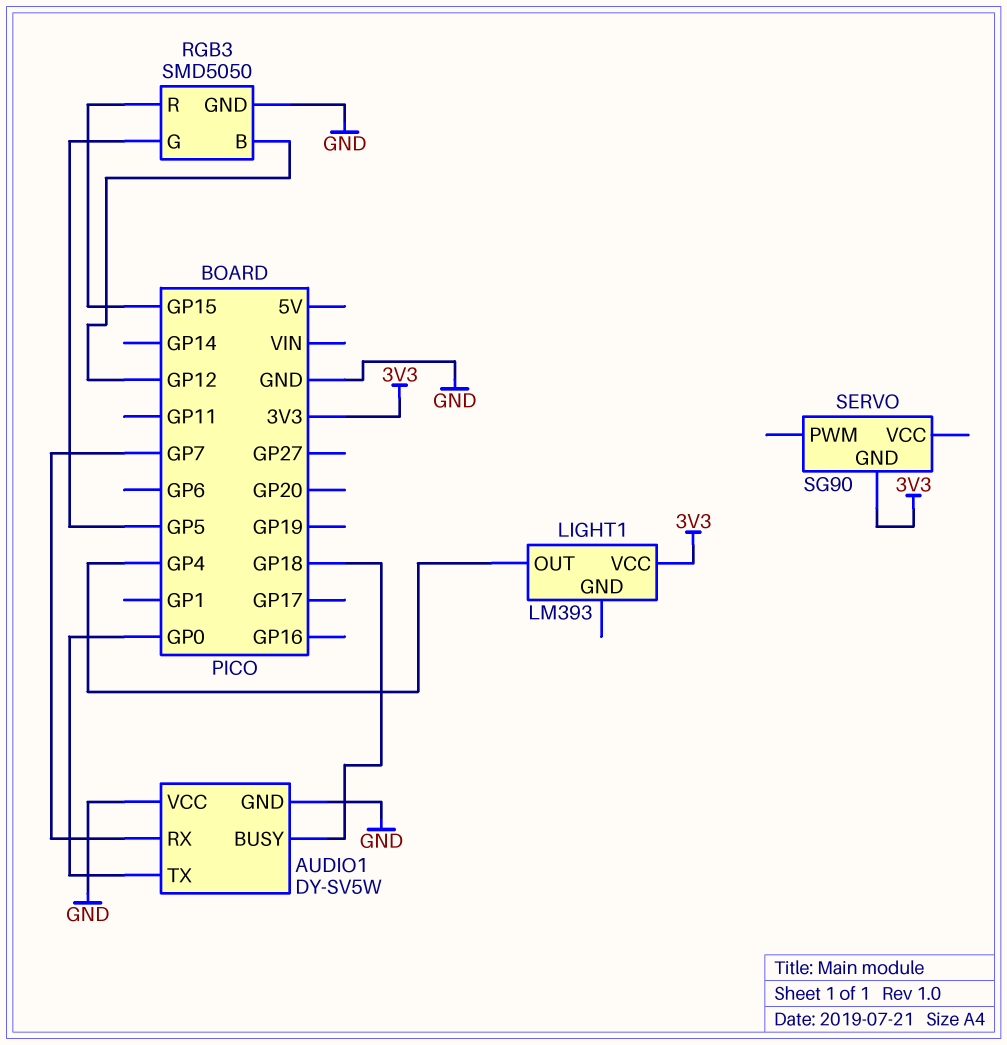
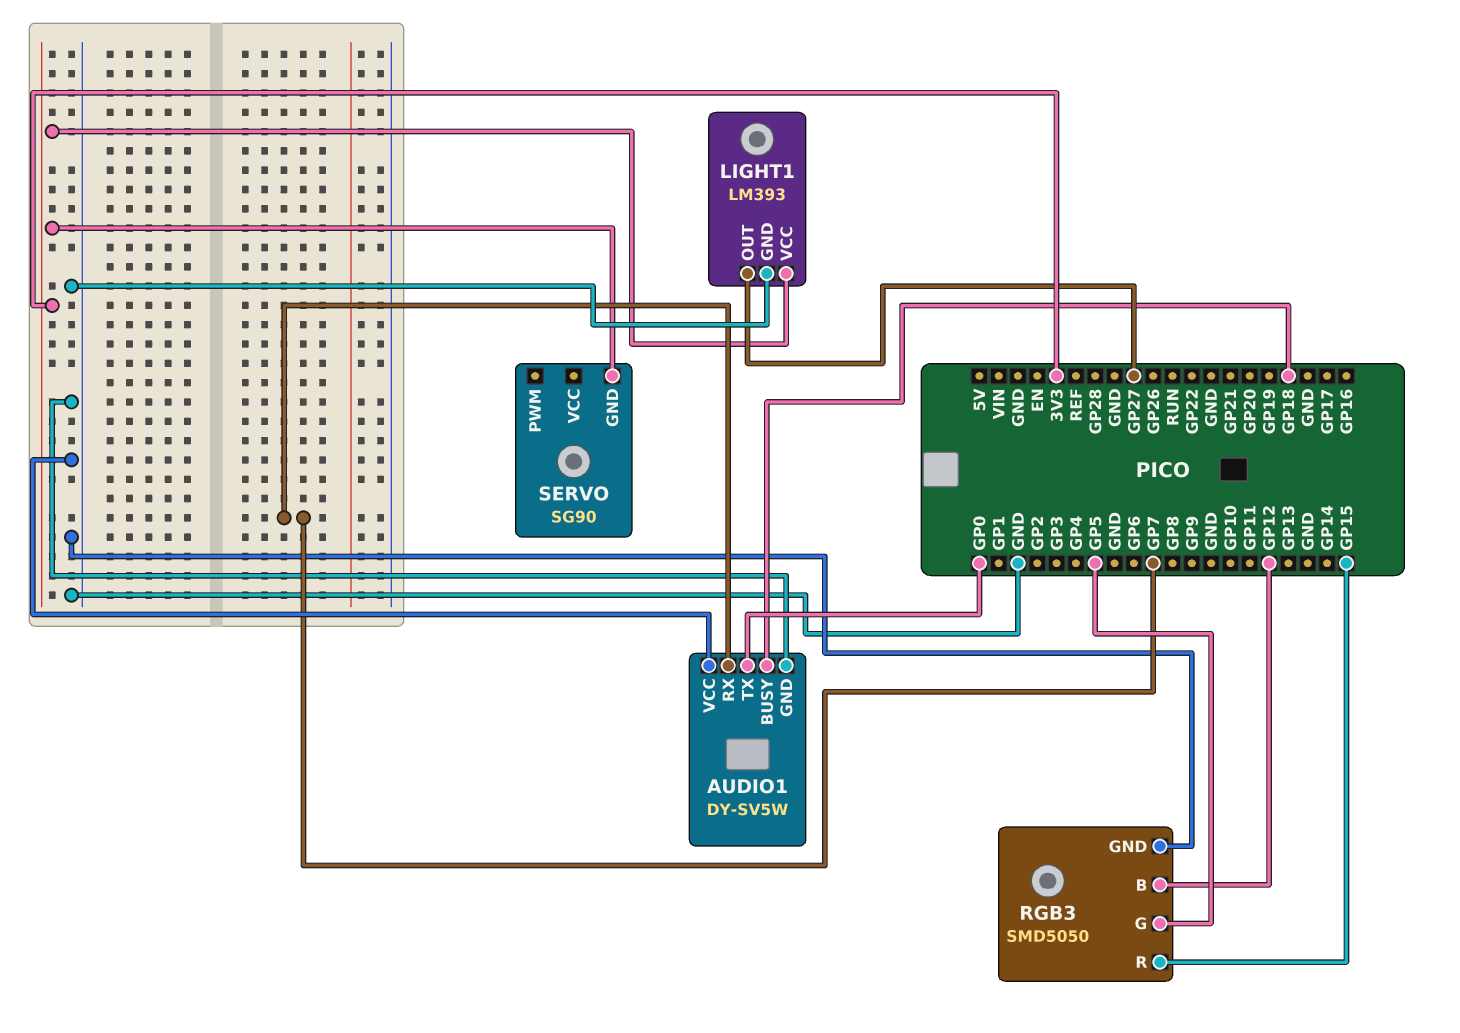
LIGHT1 pin GND: none -> GND
LIGHT1 pin OUT: GP4 -> GP27

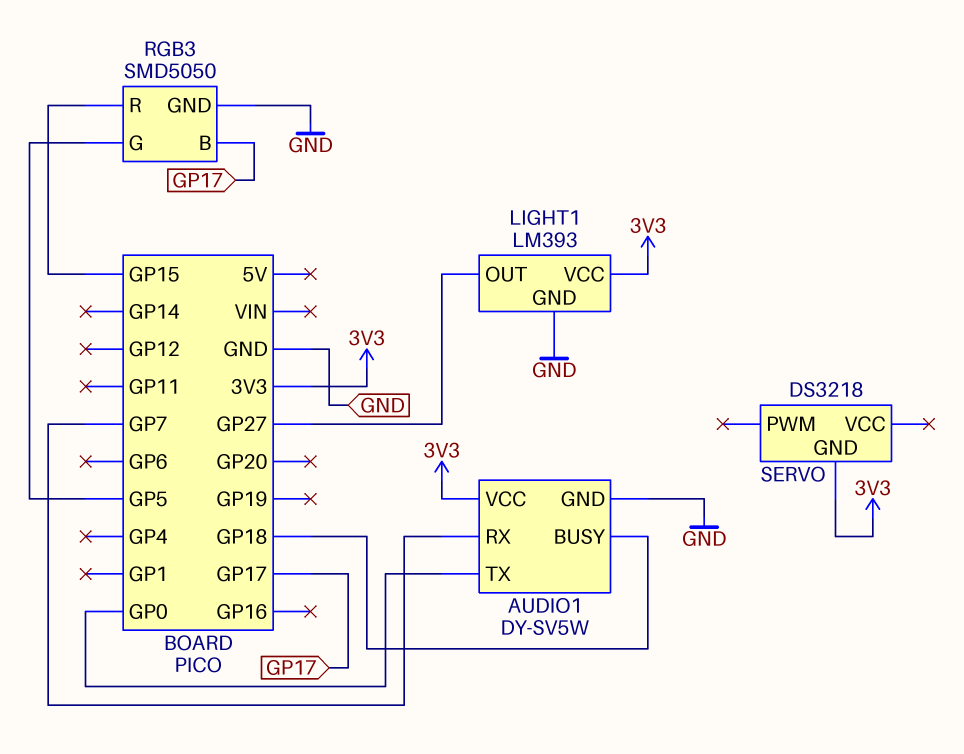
AUDIO1 pin VCC: GND -> 3V3
RGB3 pin B: GP12 -> GP17
SERVO: SG90 -> DS3218

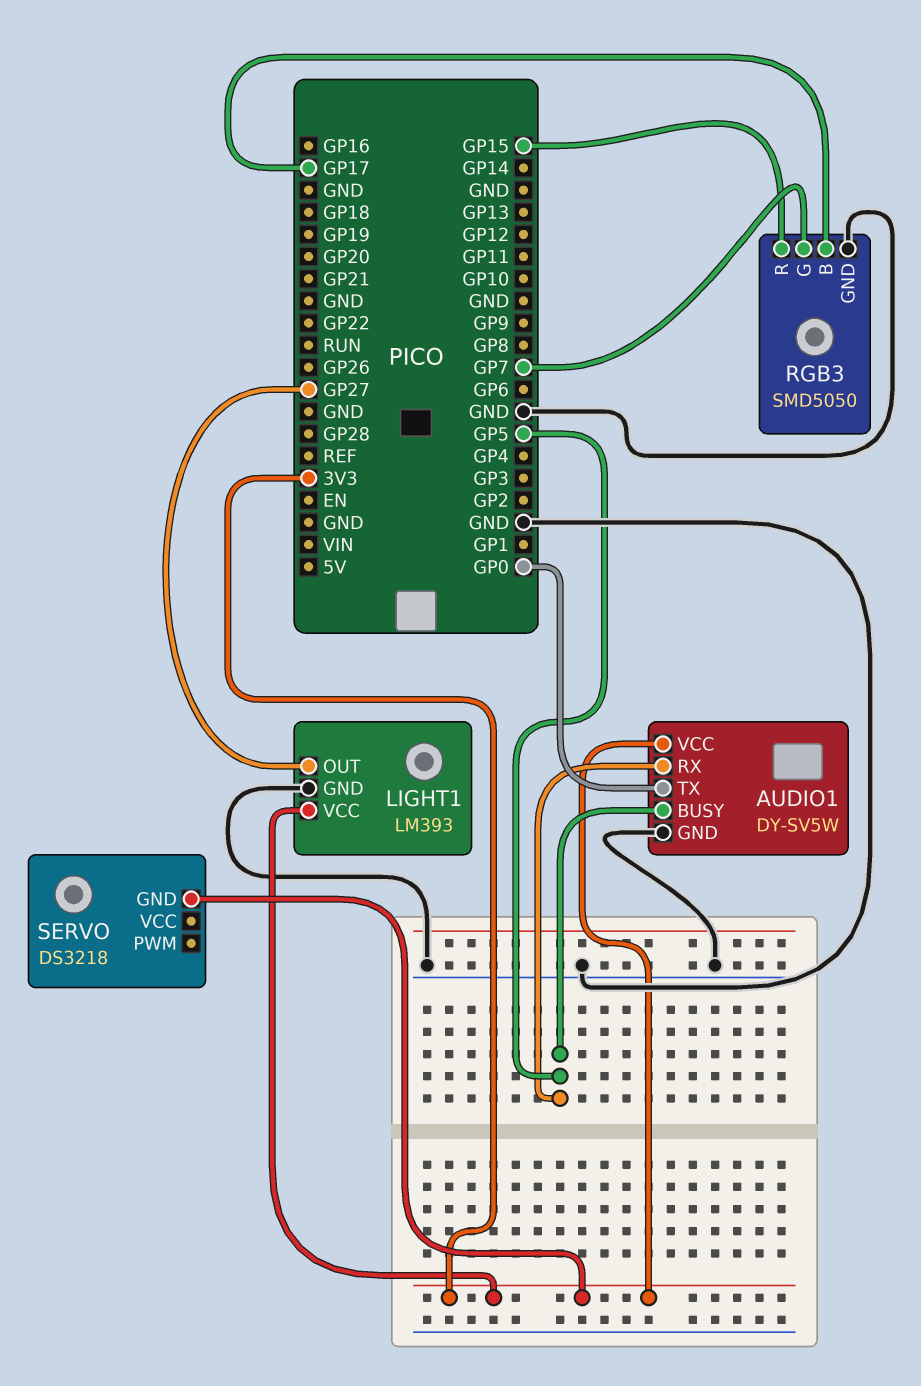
AUDIO1 pin BUSY: GP18 -> GP5
AUDIO1 pin RX: GP7 -> GP5
RGB3 pin G: GP5 -> GP7

